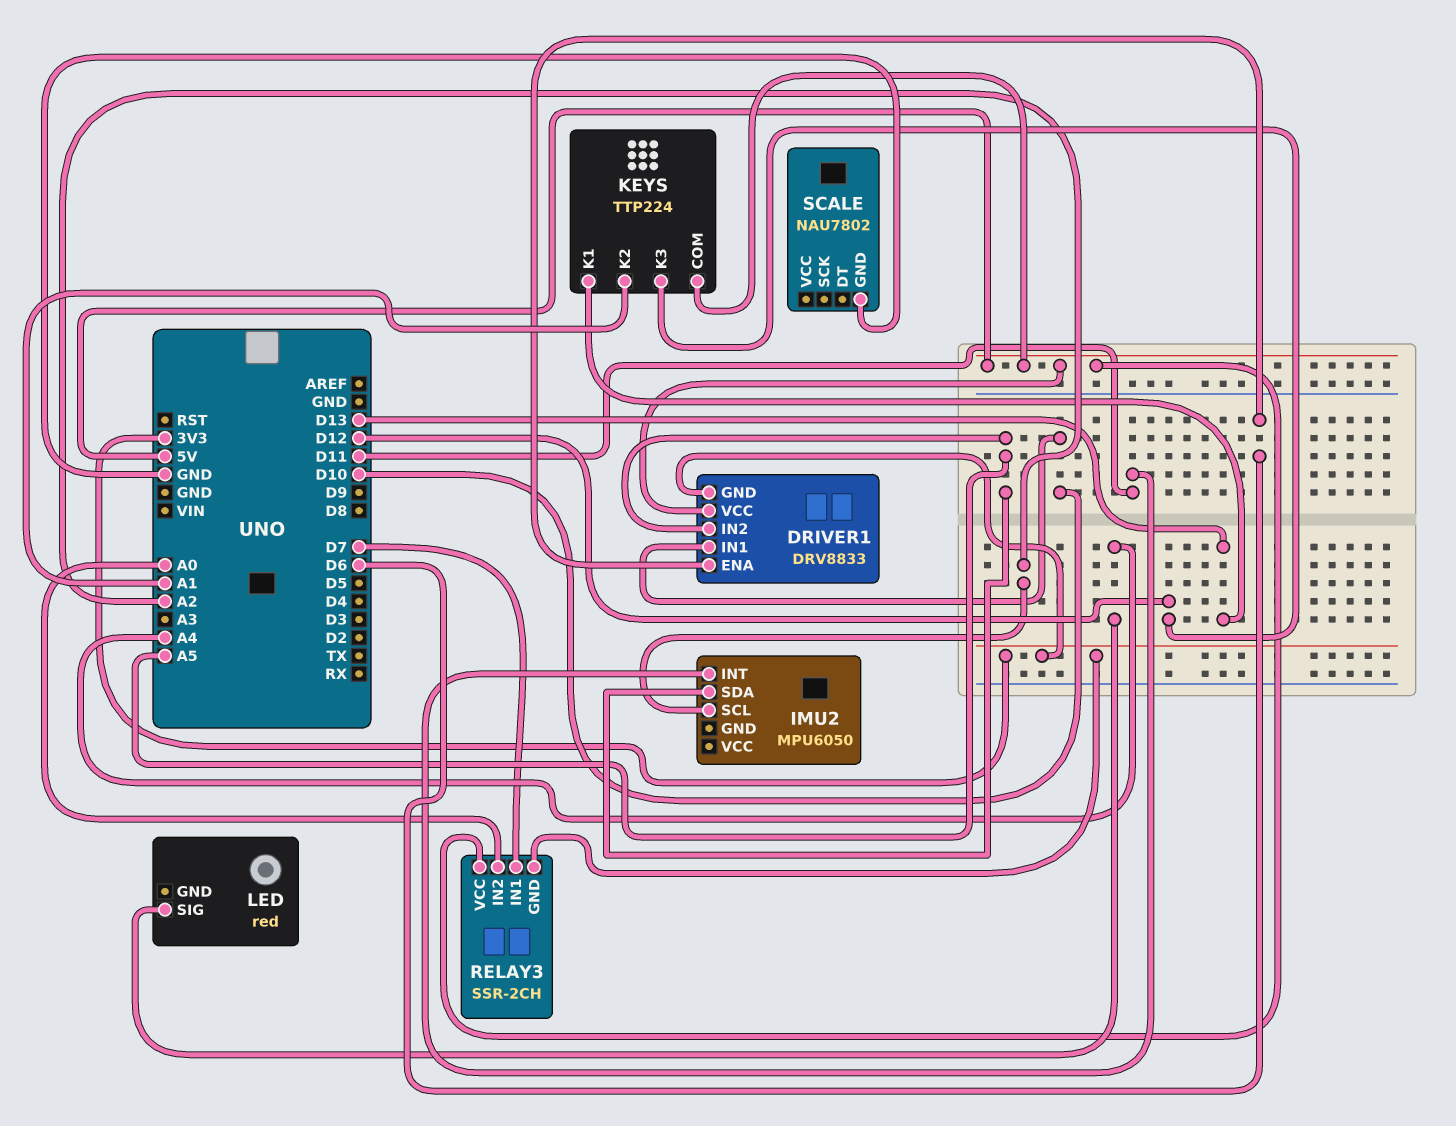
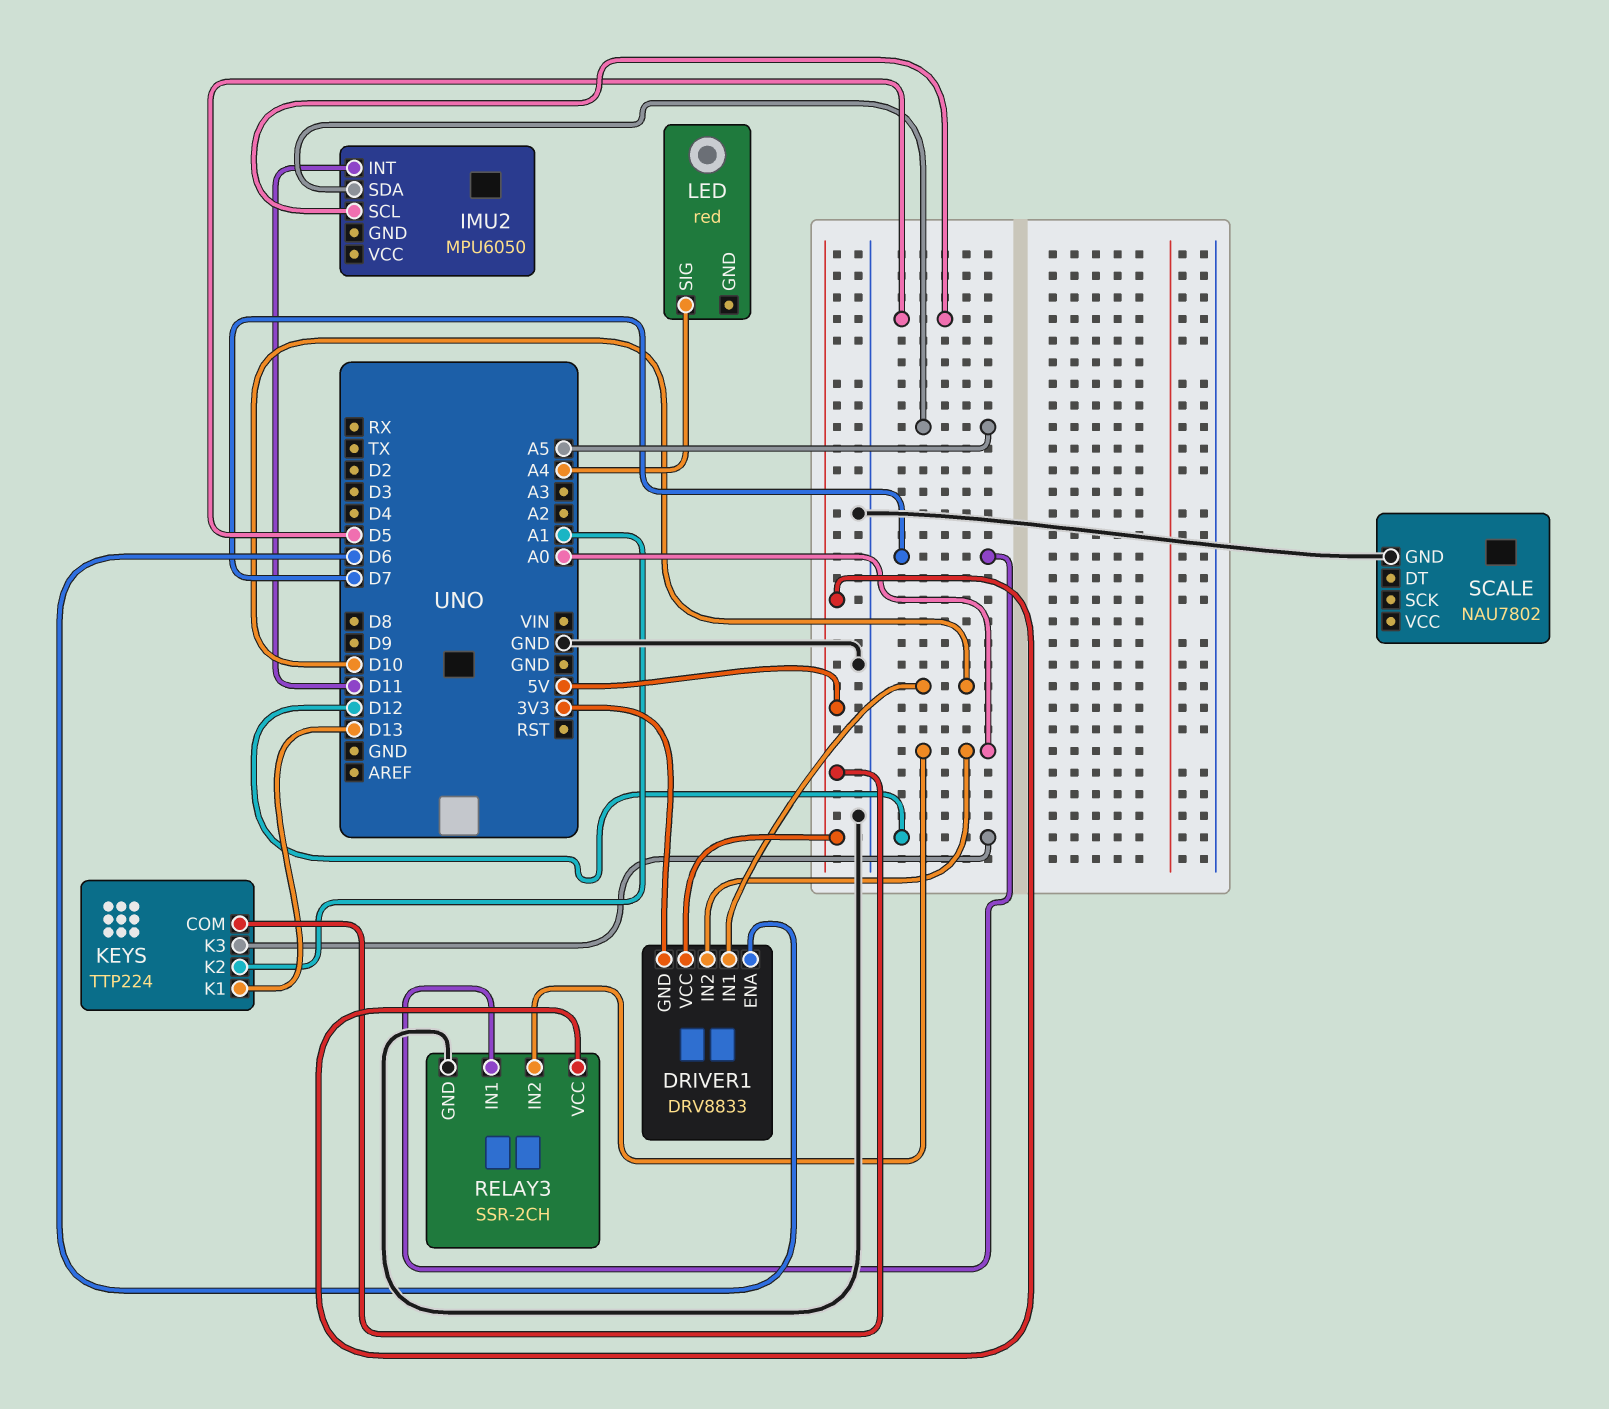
DRIVER1 pin IN2: A5 -> A0
IMU2 pin SCL: A2 -> D5
RELAY3 pin GND: 3V3 -> GND

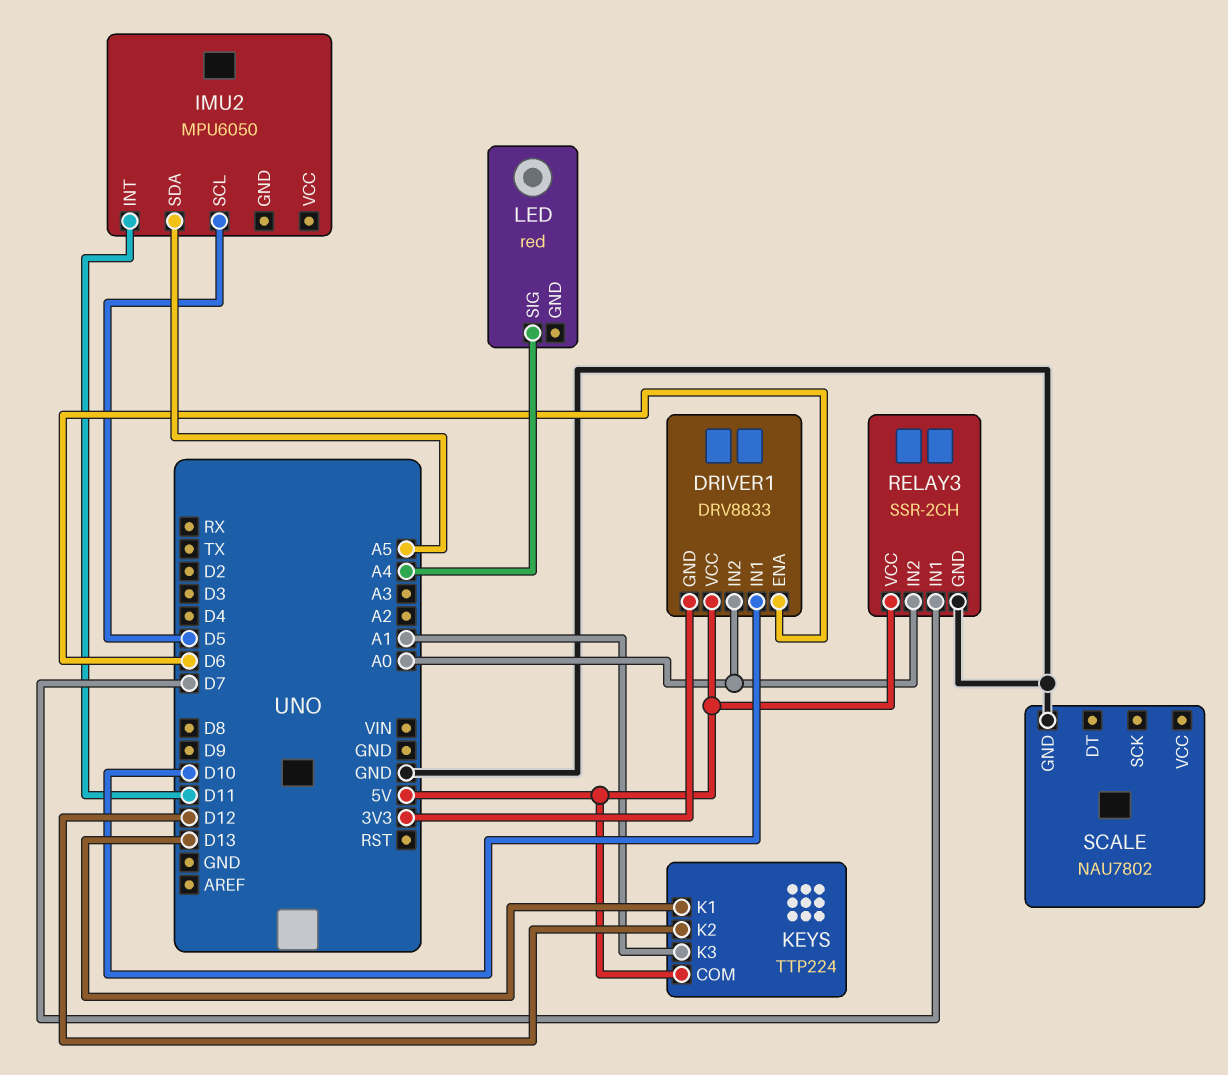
KEYS pin K2: A1 -> D12
KEYS pin K3: D12 -> A1

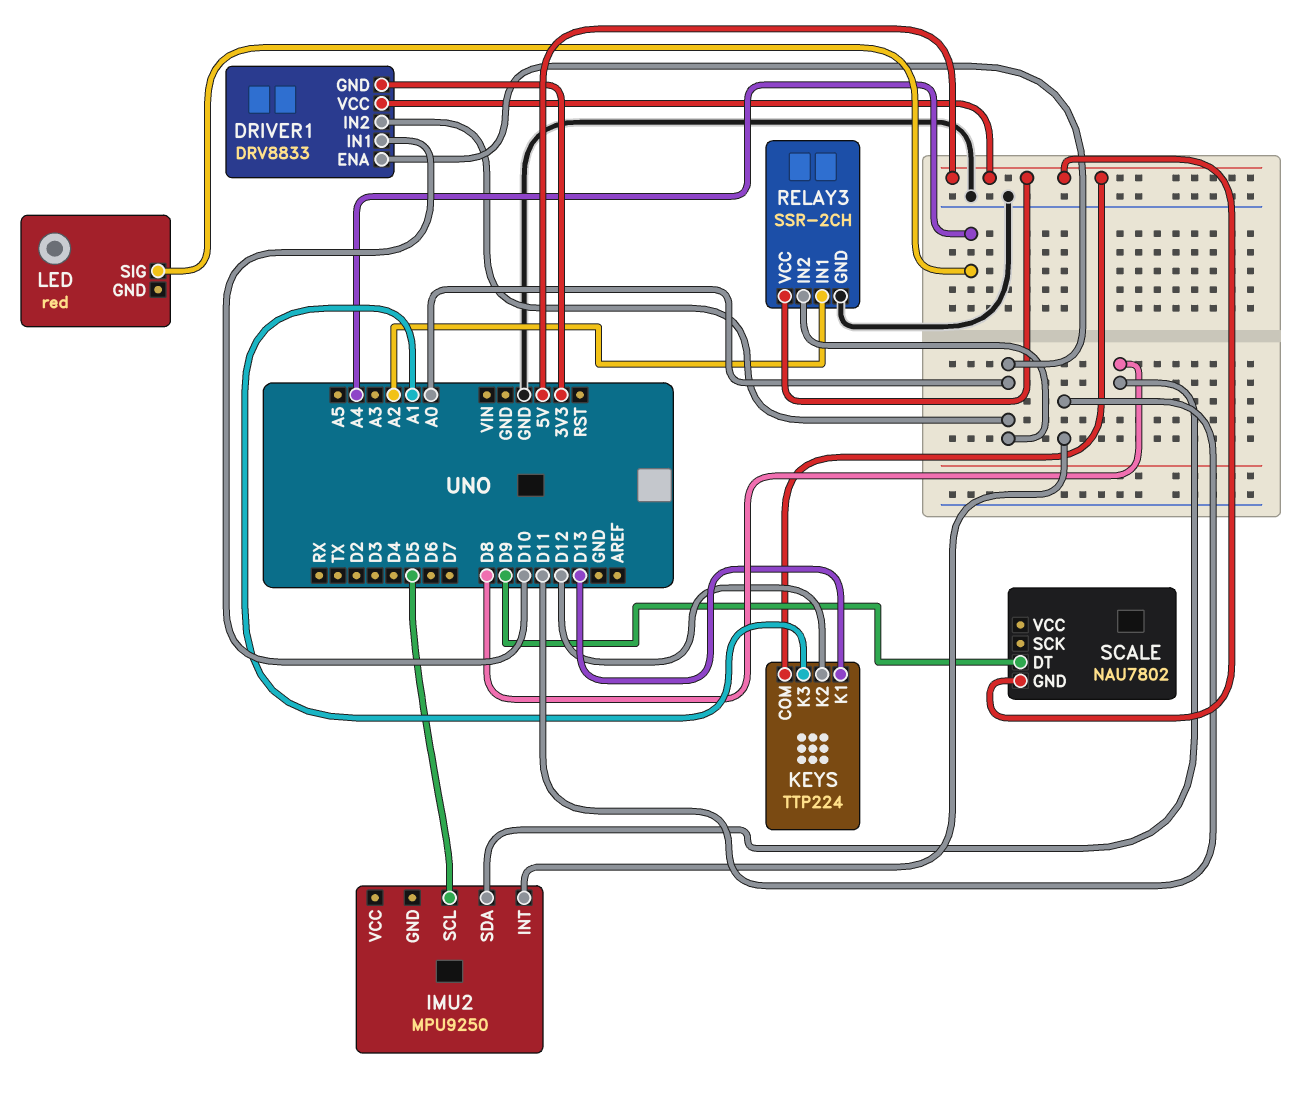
DRIVER1 pin ENA: D6 -> A0
IMU2: MPU6050 -> MPU9250
IMU2 pin SDA: A5 -> D8
RELAY3 pin IN1: D7 -> A2
SCALE pin DT: none -> D9
SCALE pin GND: GND -> 5V

